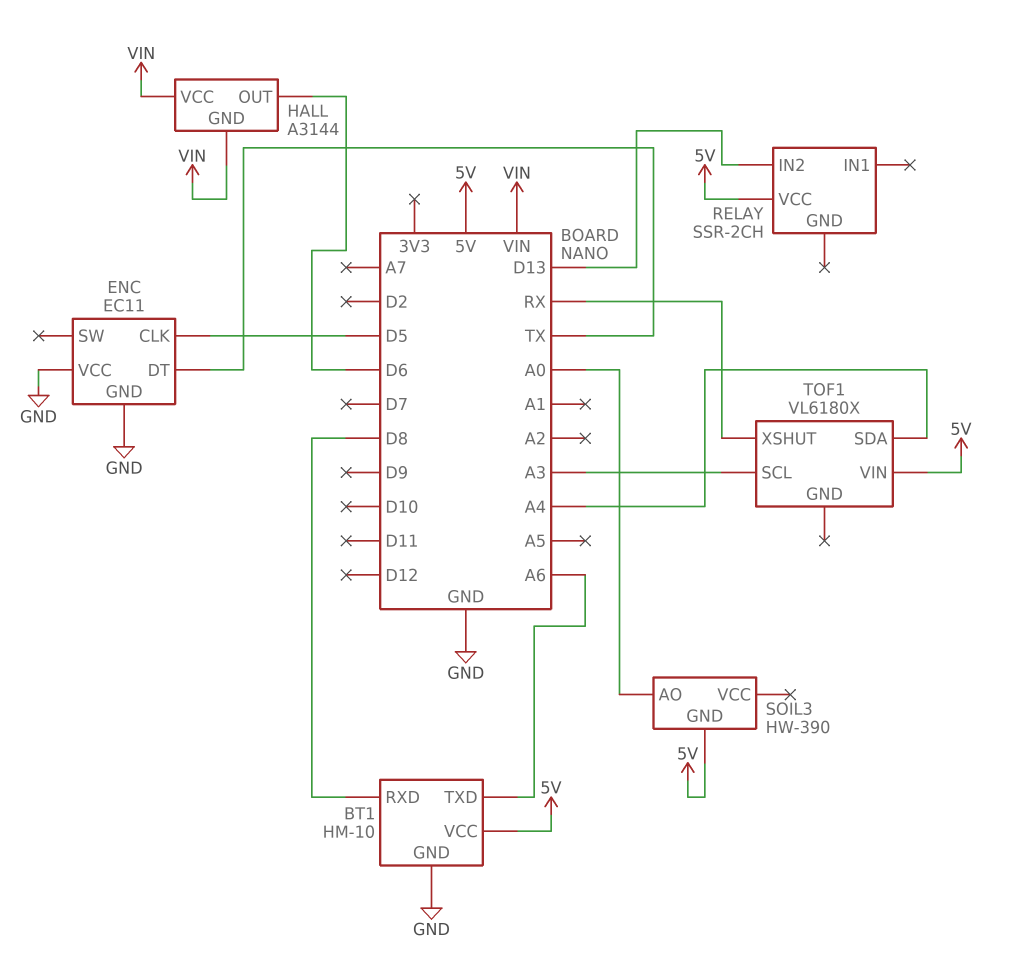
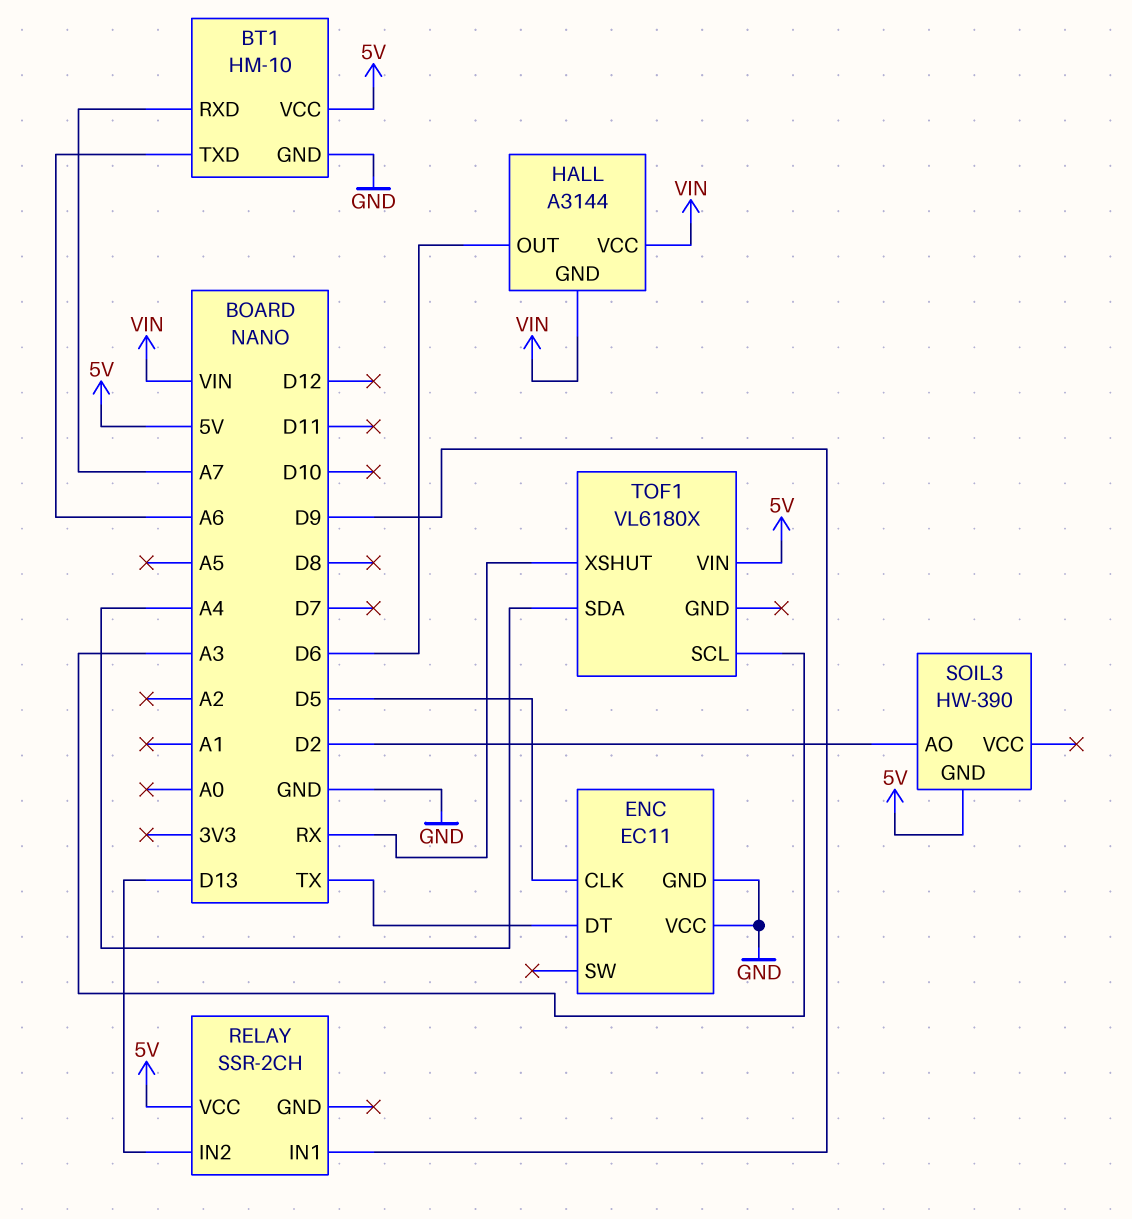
BT1 pin RXD: D8 -> A7
RELAY pin IN1: none -> D9
SOIL3 pin AO: A0 -> D2

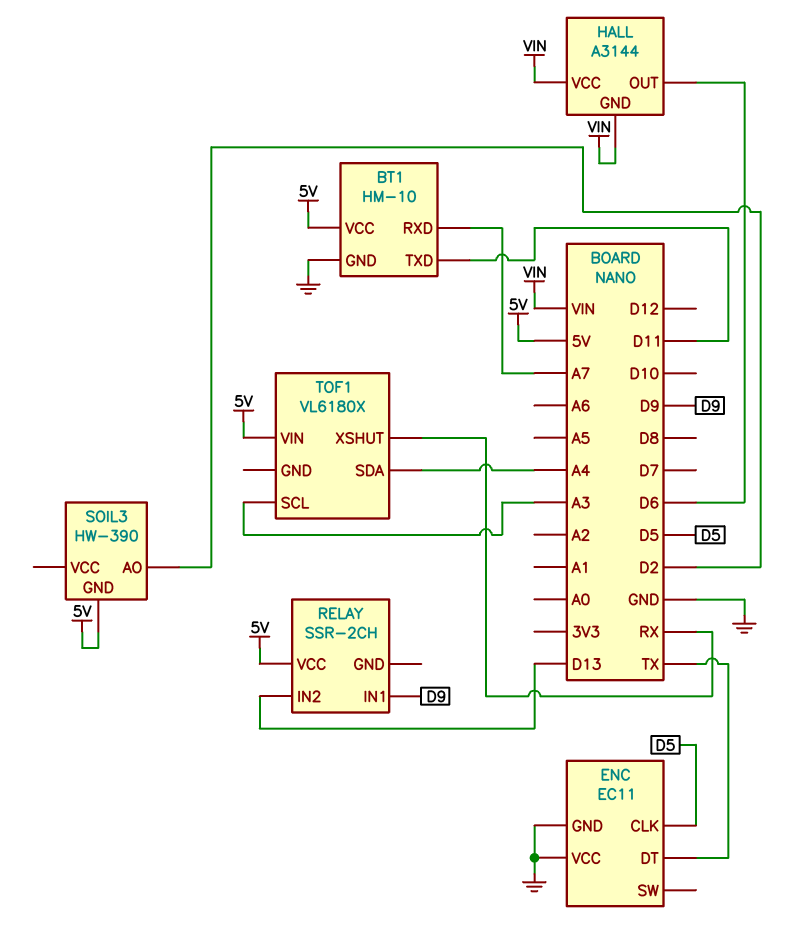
BT1 pin TXD: A6 -> D11

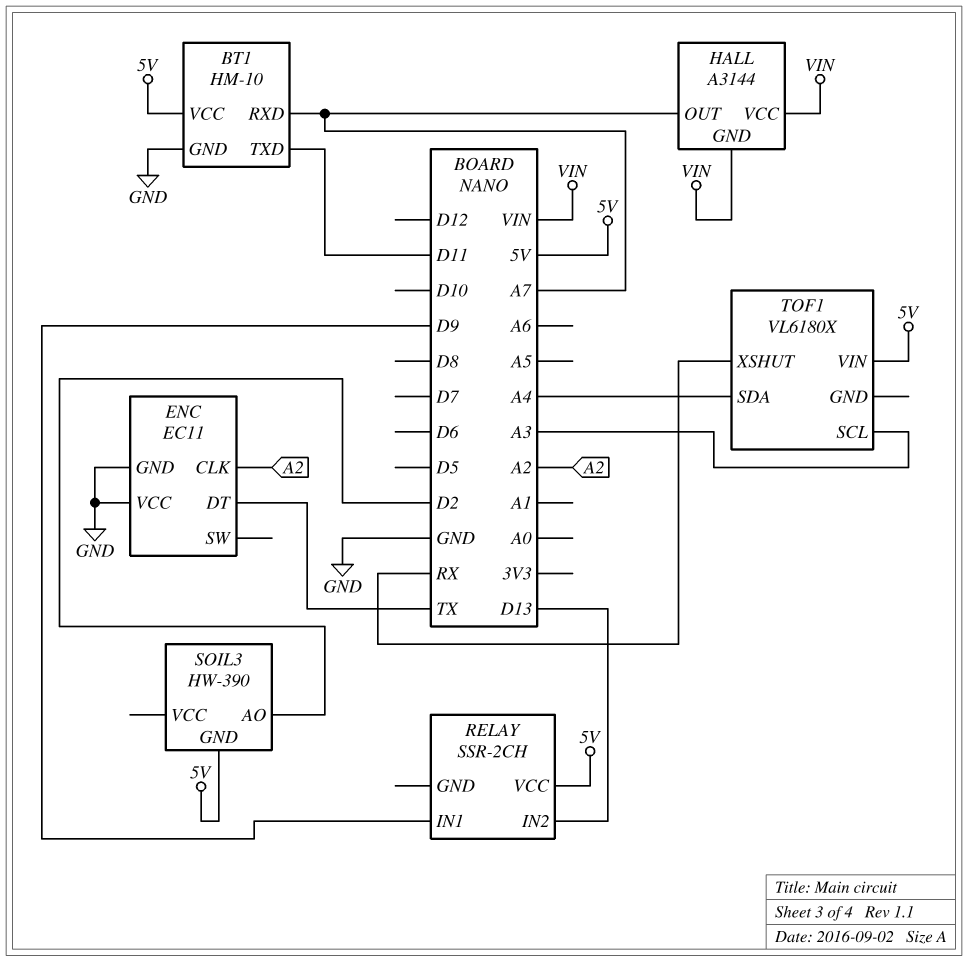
ENC pin CLK: D5 -> A2
HALL pin OUT: D6 -> A7

